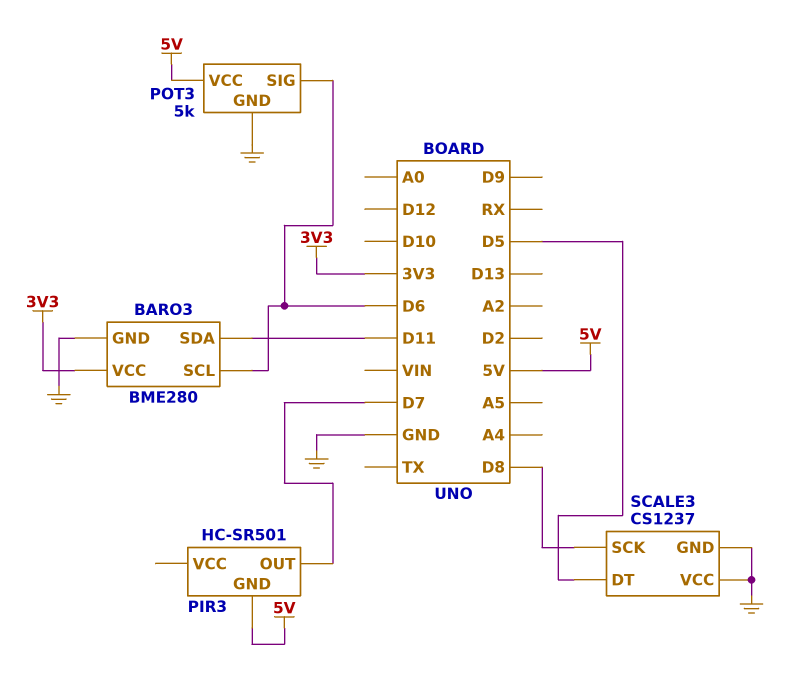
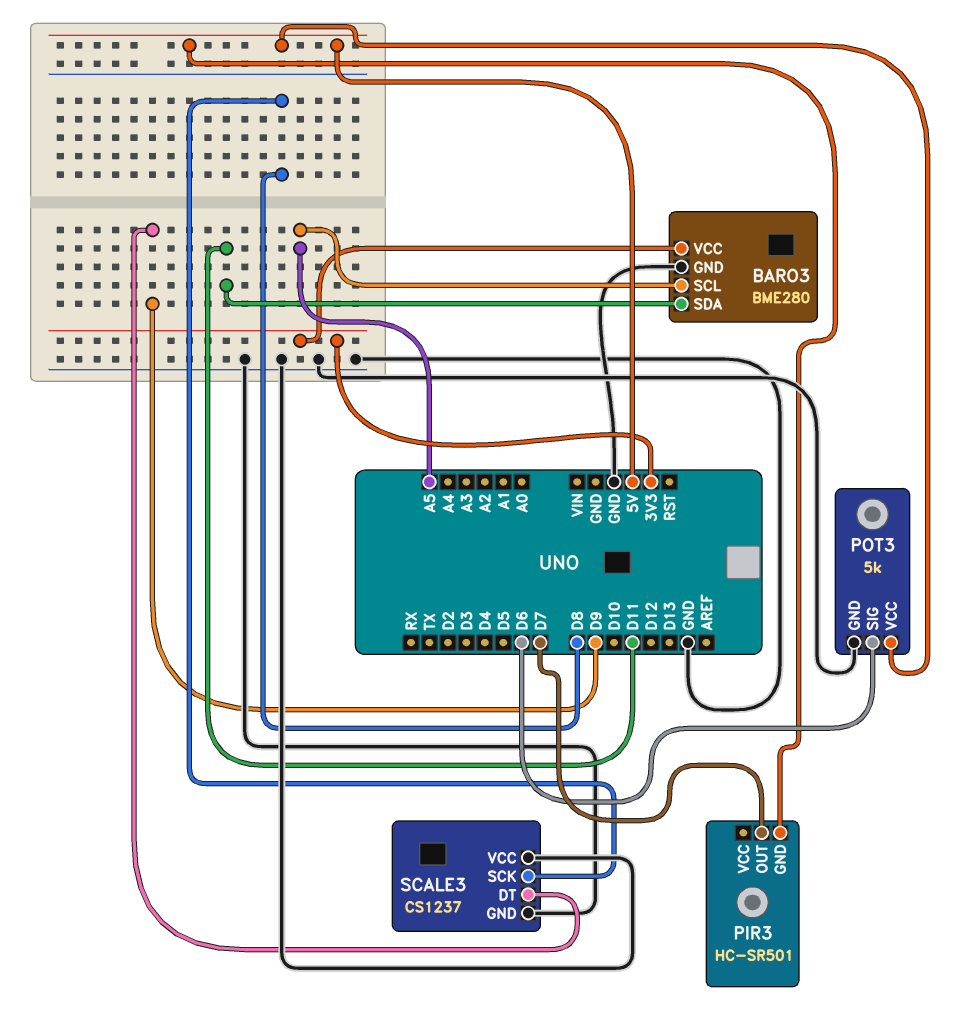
BARO3 pin SCL: D6 -> A5
SCALE3 pin DT: D5 -> D9

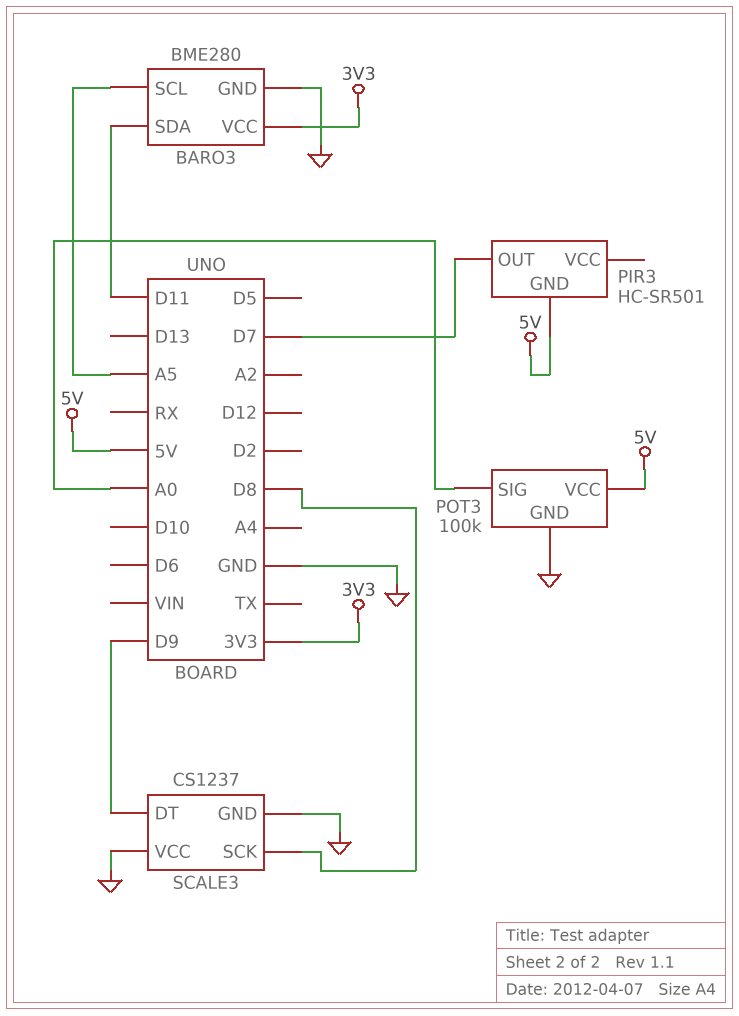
POT3: 5k -> 100k
POT3 pin SIG: D6 -> A0

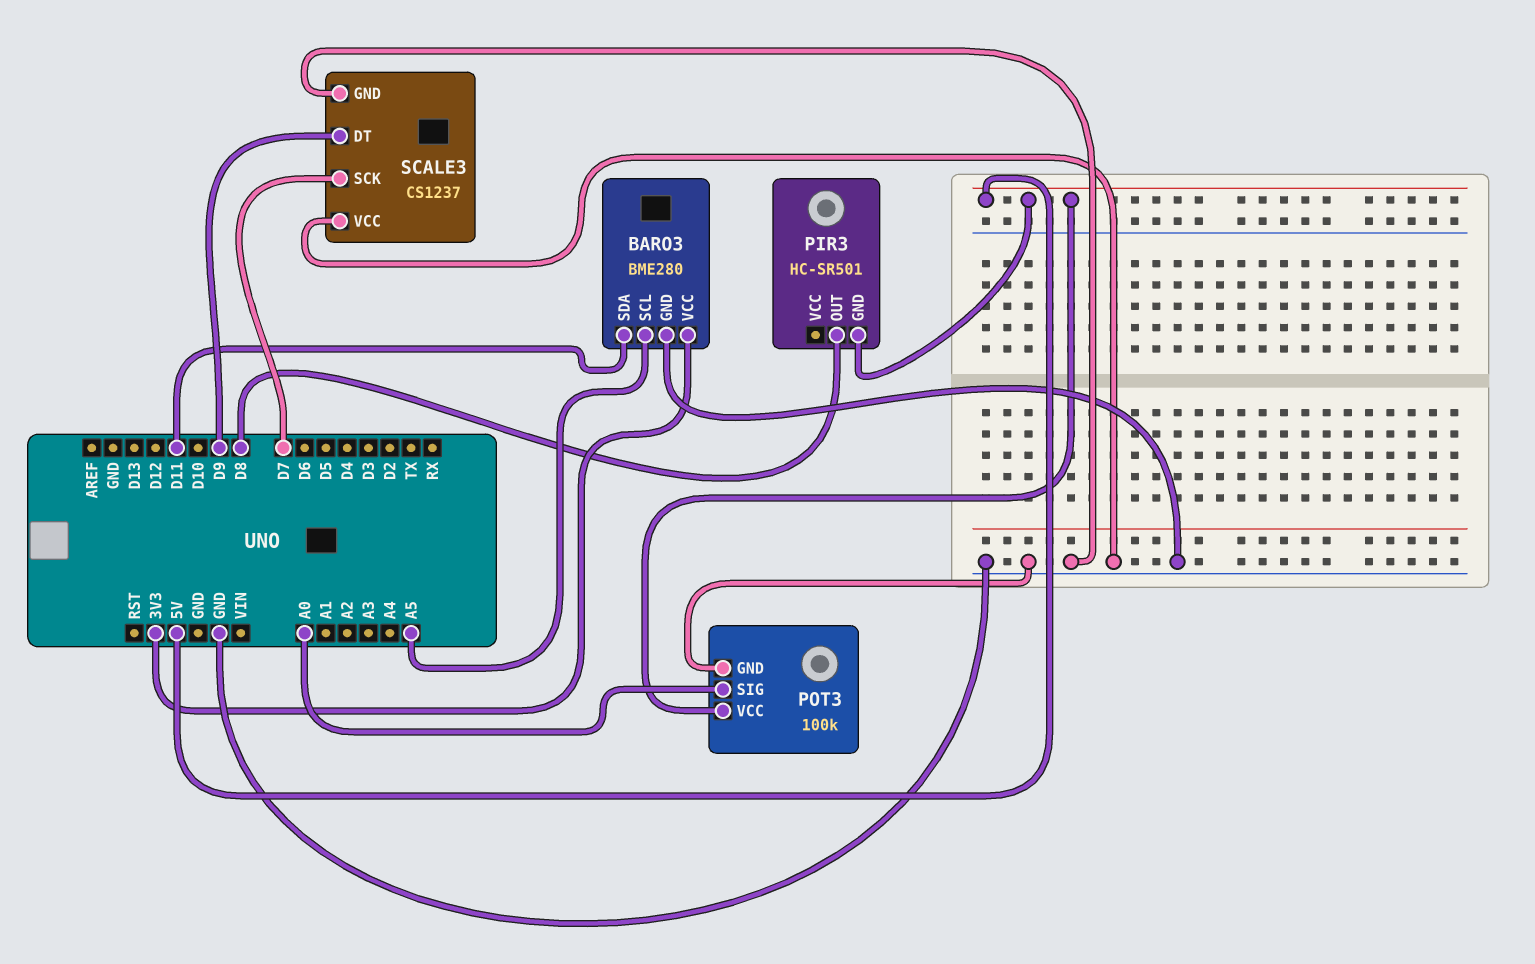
PIR3 pin OUT: D7 -> D8
SCALE3 pin SCK: D8 -> D7

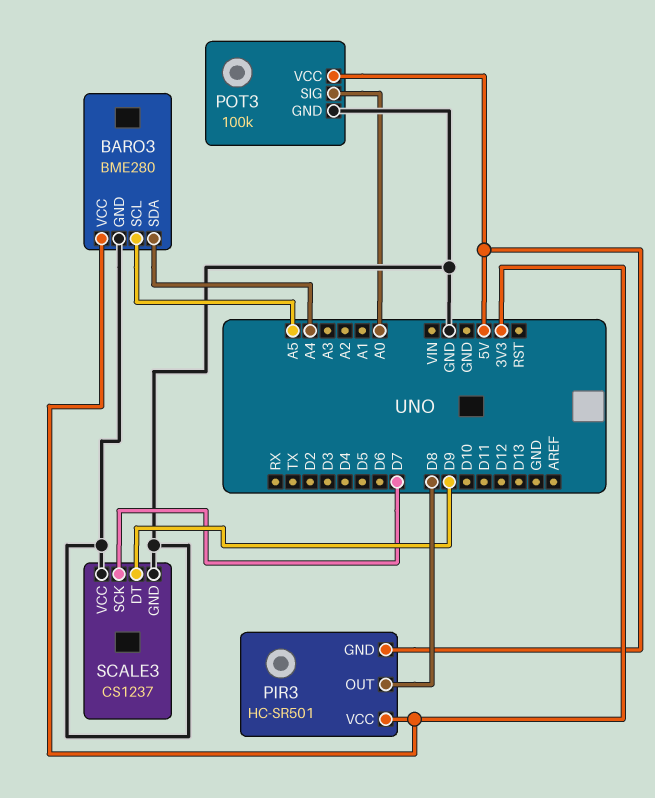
BARO3 pin SDA: D11 -> A4
PIR3 pin VCC: none -> 3V3

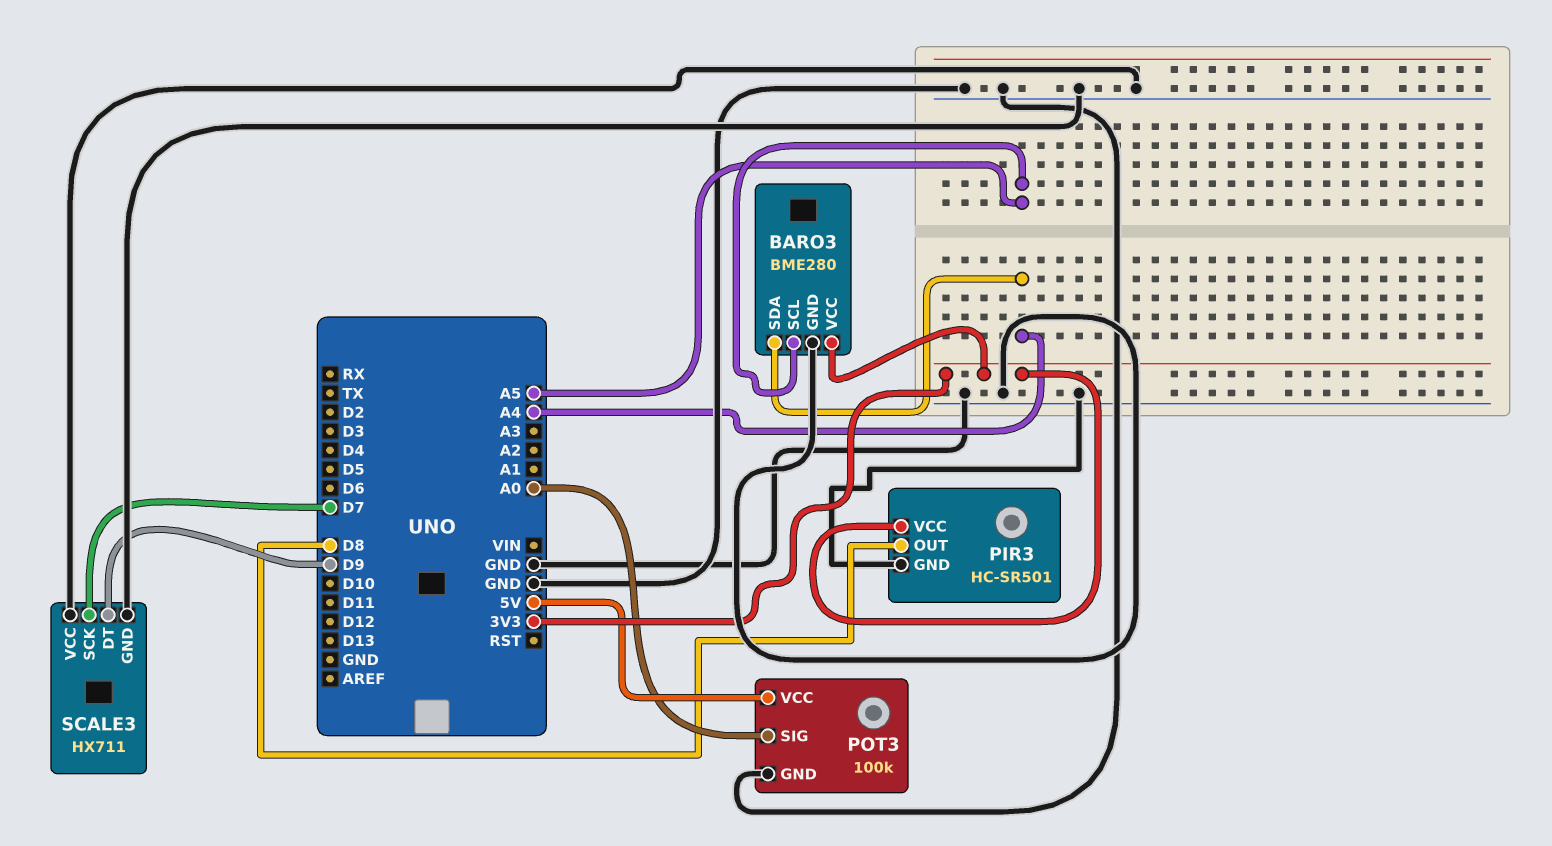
PIR3 pin GND: 5V -> GND
SCALE3: CS1237 -> HX711

